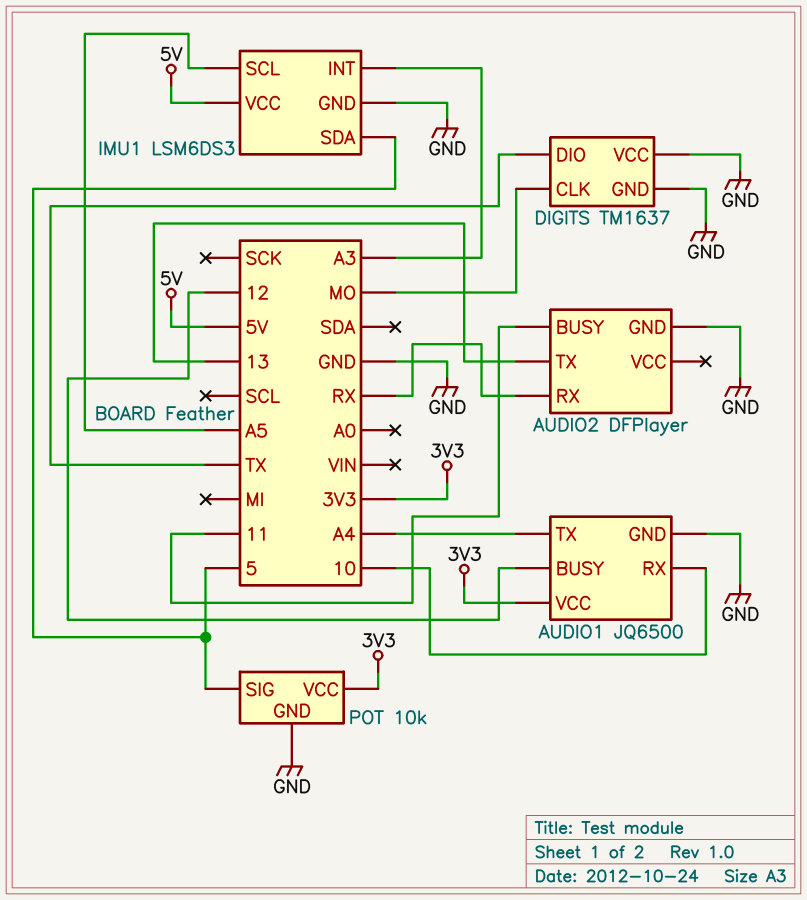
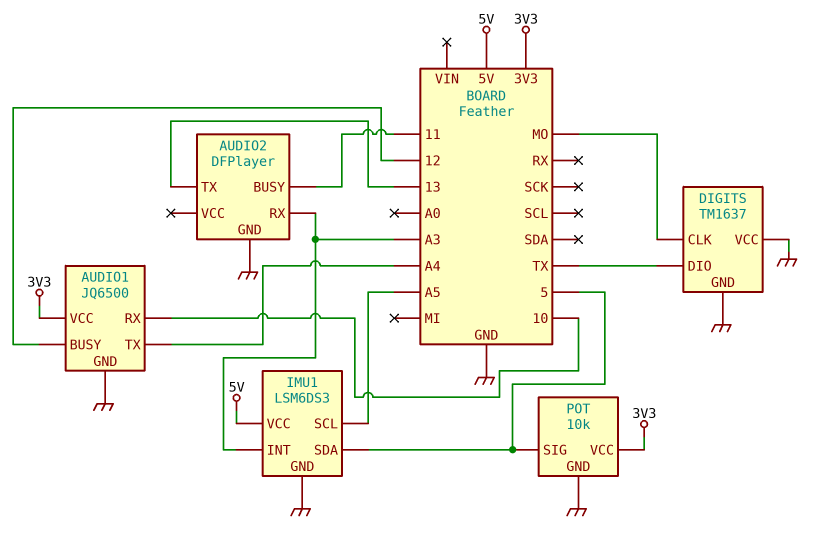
AUDIO2 pin RX: RX -> A3

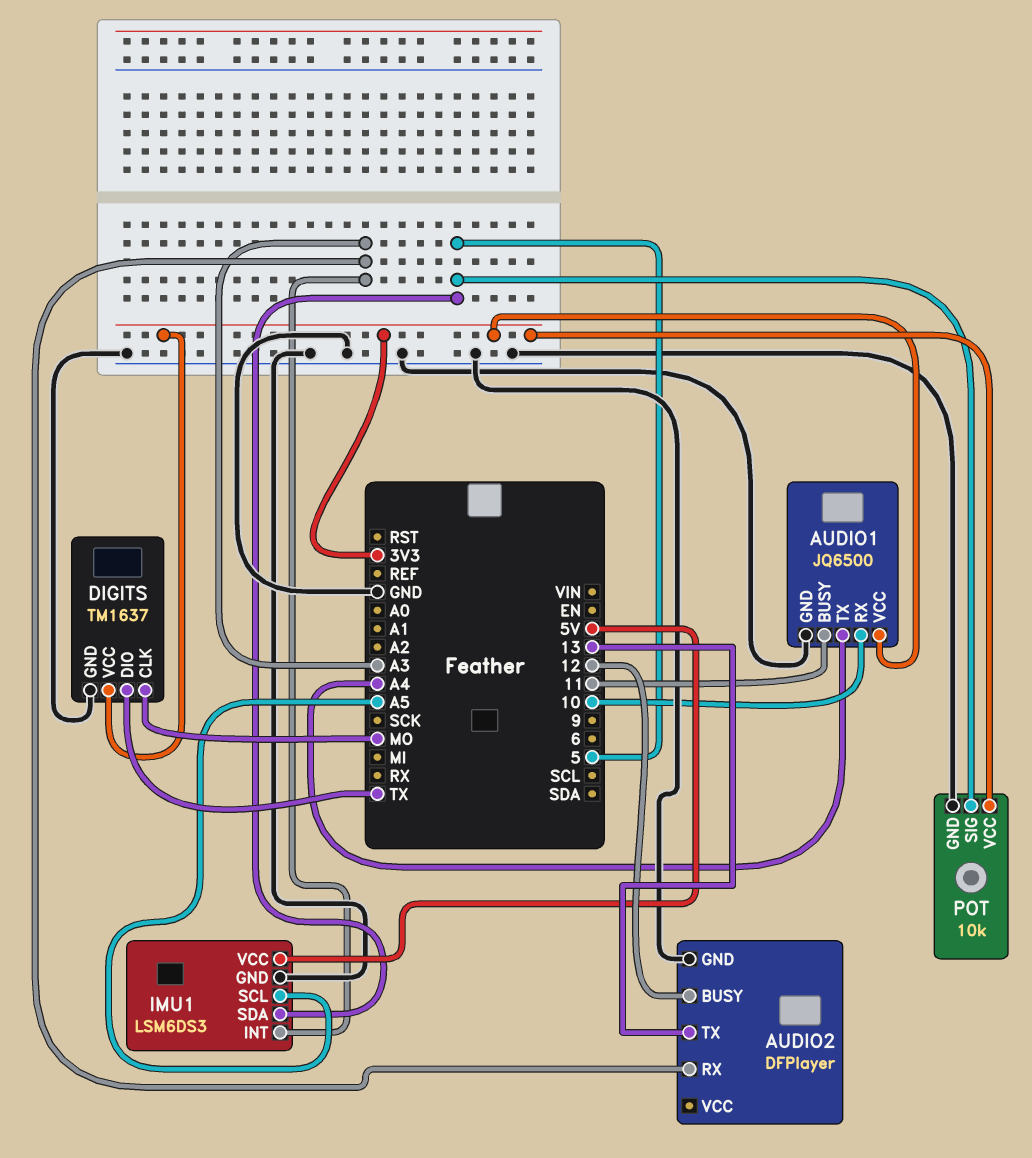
AUDIO1 pin BUSY: 12 -> 11
AUDIO2 pin BUSY: 11 -> 12
DIGITS pin VCC: GND -> 3V3

